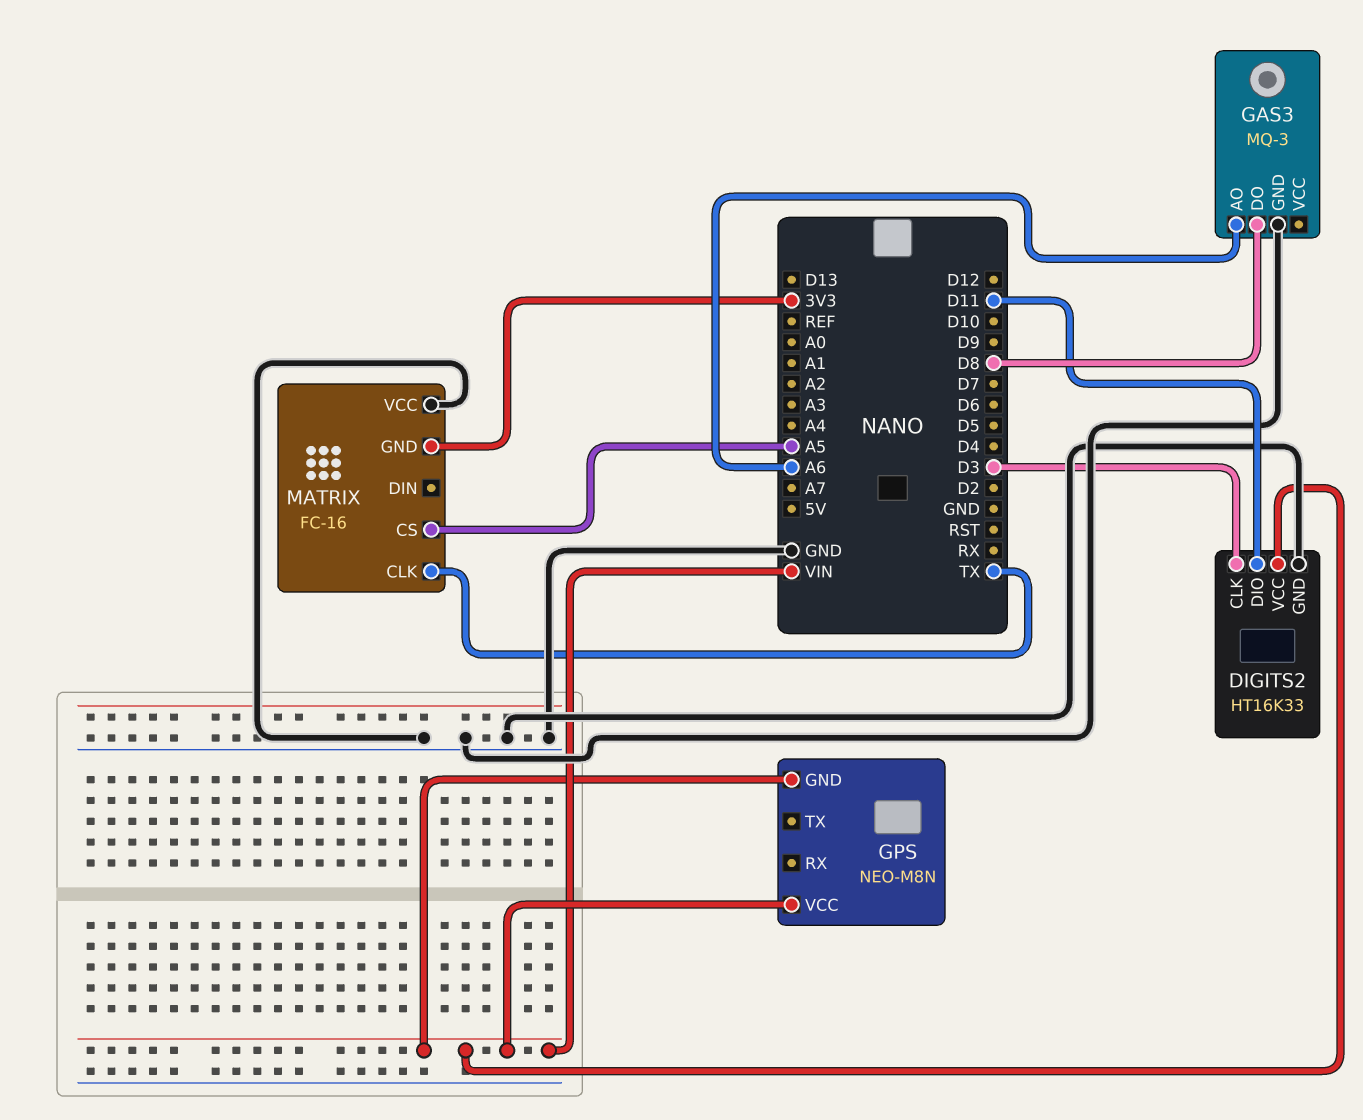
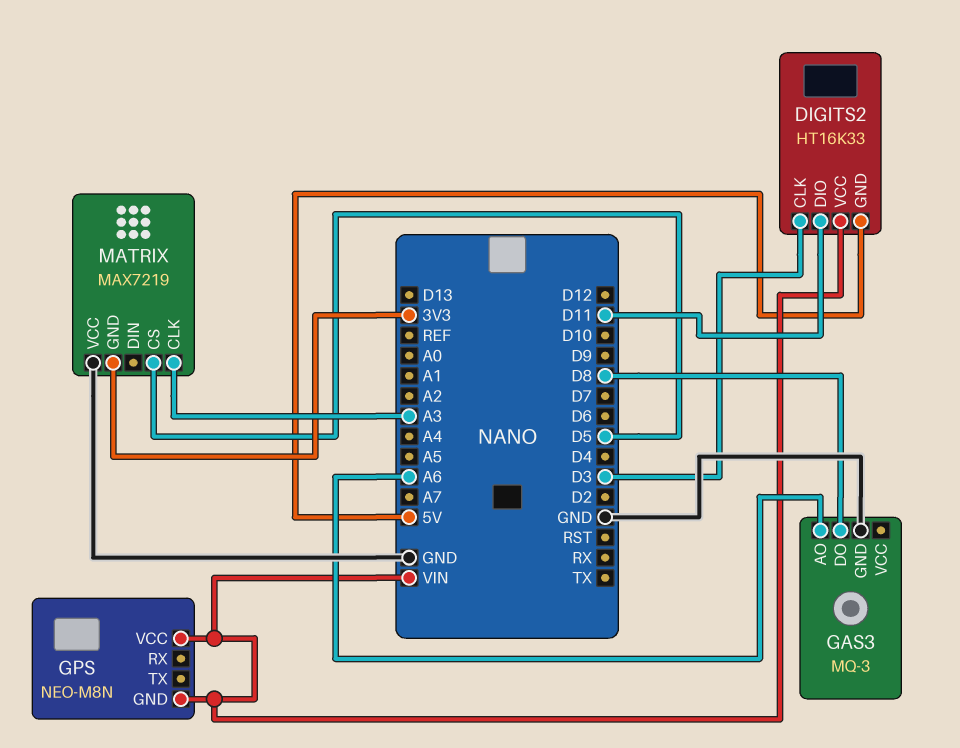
DIGITS2 pin GND: GND -> 5V
MATRIX: FC-16 -> MAX7219
MATRIX pin CLK: TX -> A3
MATRIX pin CS: A5 -> D5

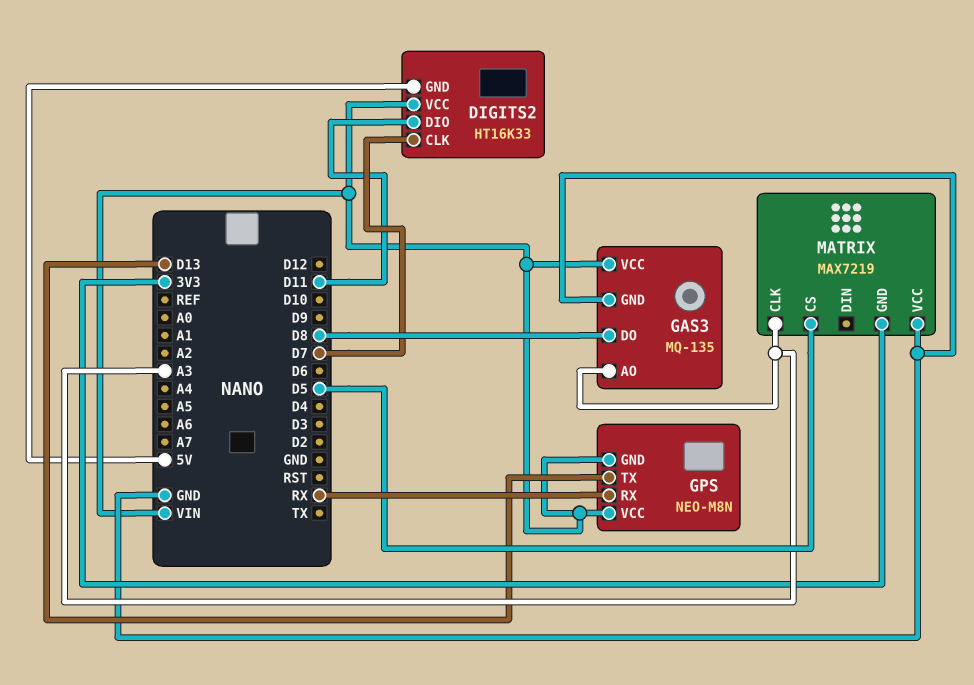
DIGITS2 pin CLK: D3 -> D7
GAS3: MQ-3 -> MQ-135
GAS3 pin AO: A6 -> A3
GAS3 pin VCC: none -> VIN
GPS pin RX: none -> RX
GPS pin TX: none -> D13

